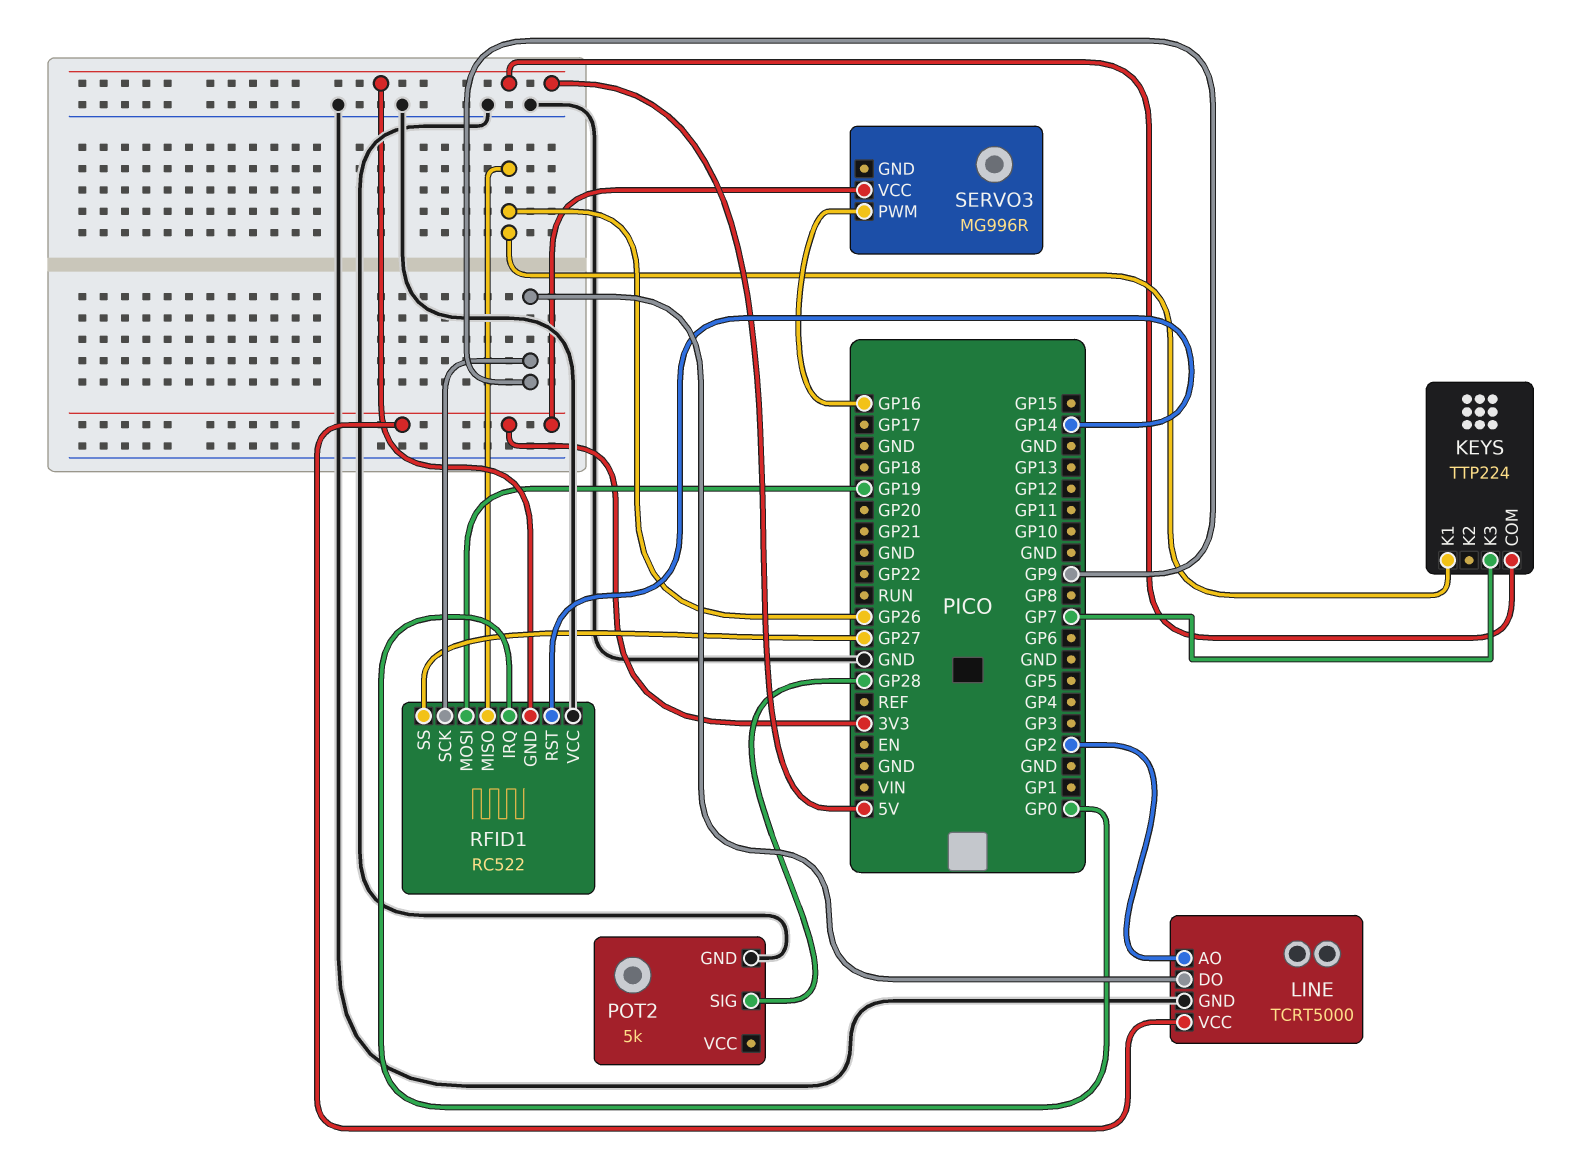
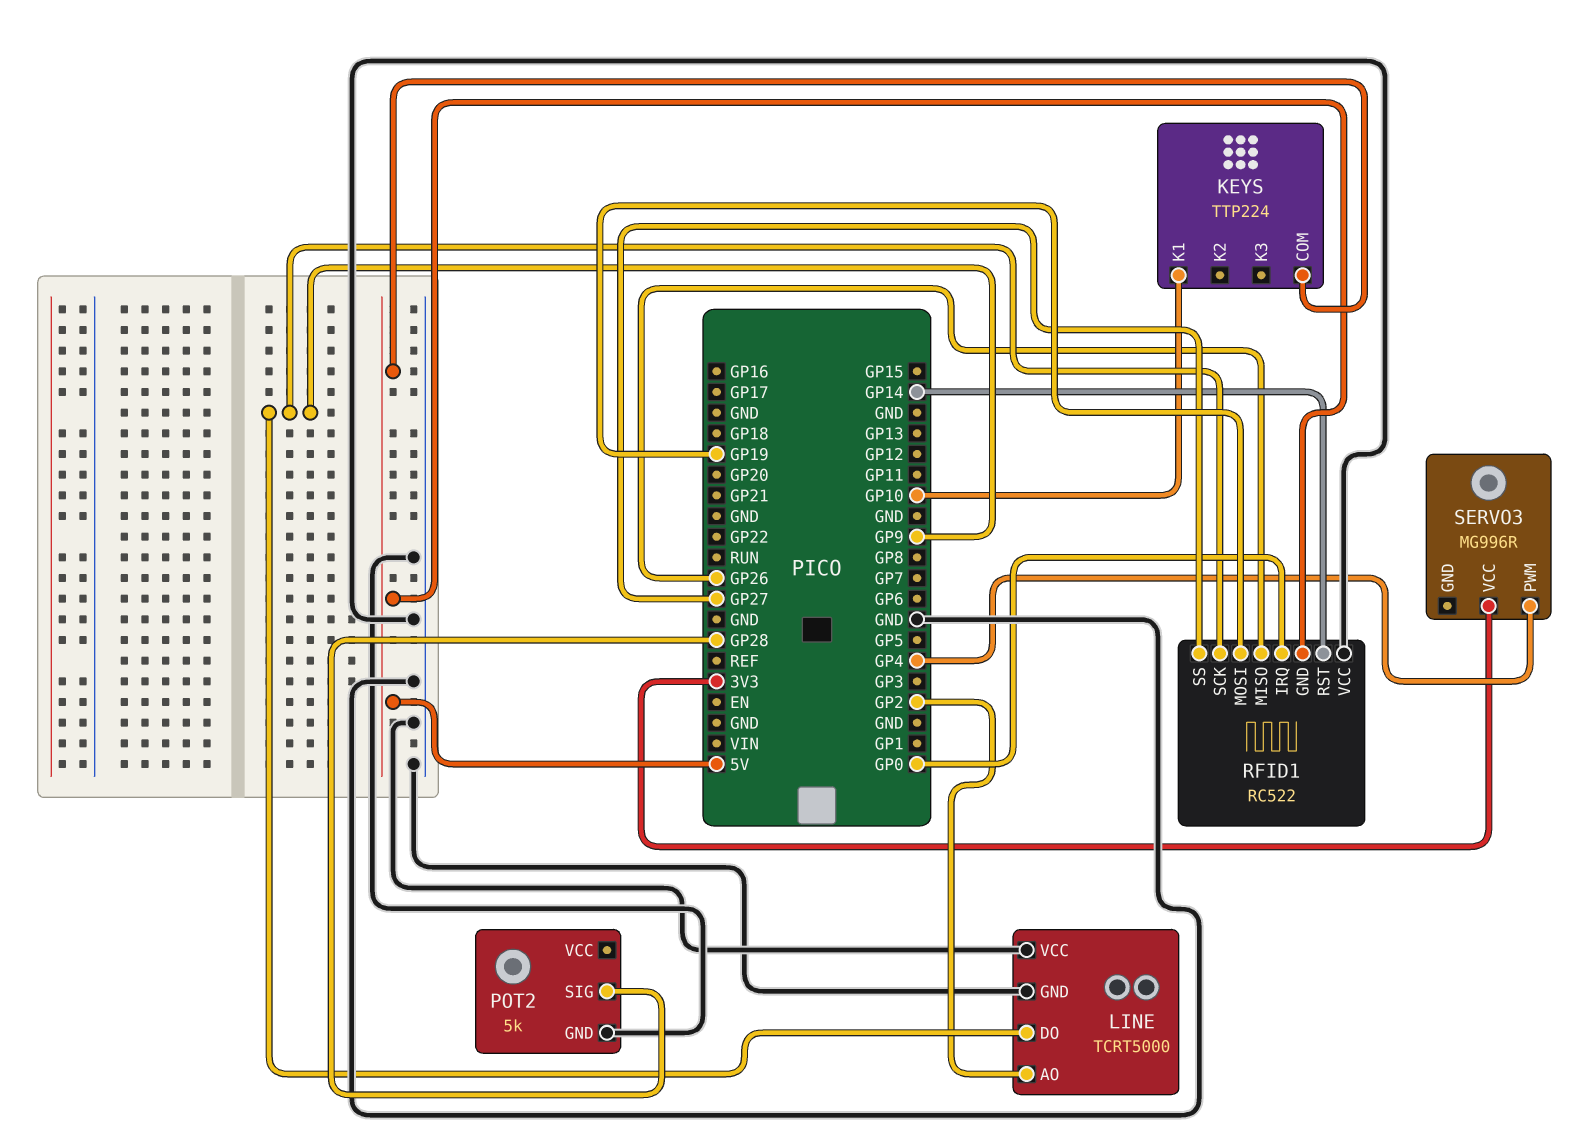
KEYS pin K1: GP26 -> GP10
KEYS pin K3: GP7 -> none
LINE pin VCC: 3V3 -> GND
SERVO3 pin PWM: GP16 -> GP4

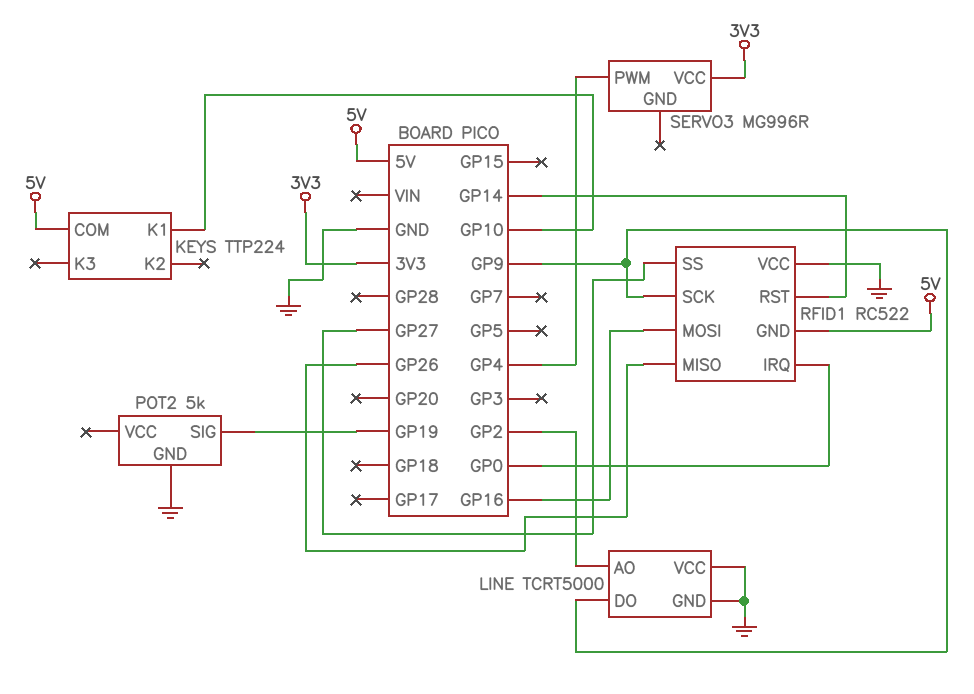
POT2 pin SIG: GP28 -> GP19
RFID1 pin MOSI: GP19 -> GP16

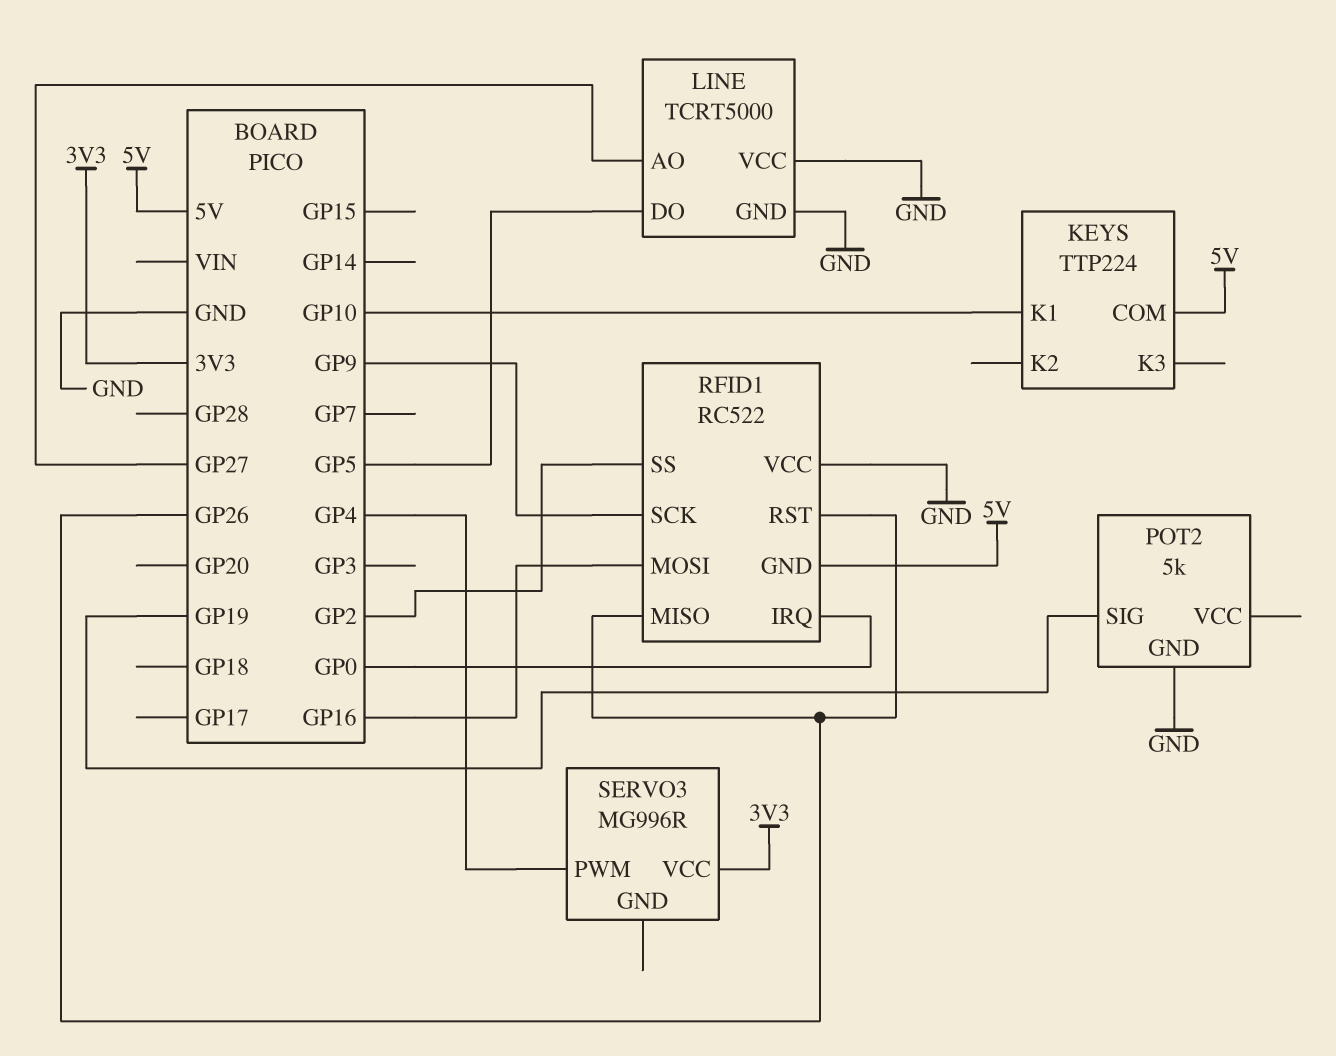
LINE pin AO: GP2 -> GP27
LINE pin DO: GP9 -> GP5
RFID1 pin RST: GP14 -> GP26
RFID1 pin SS: GP27 -> GP2

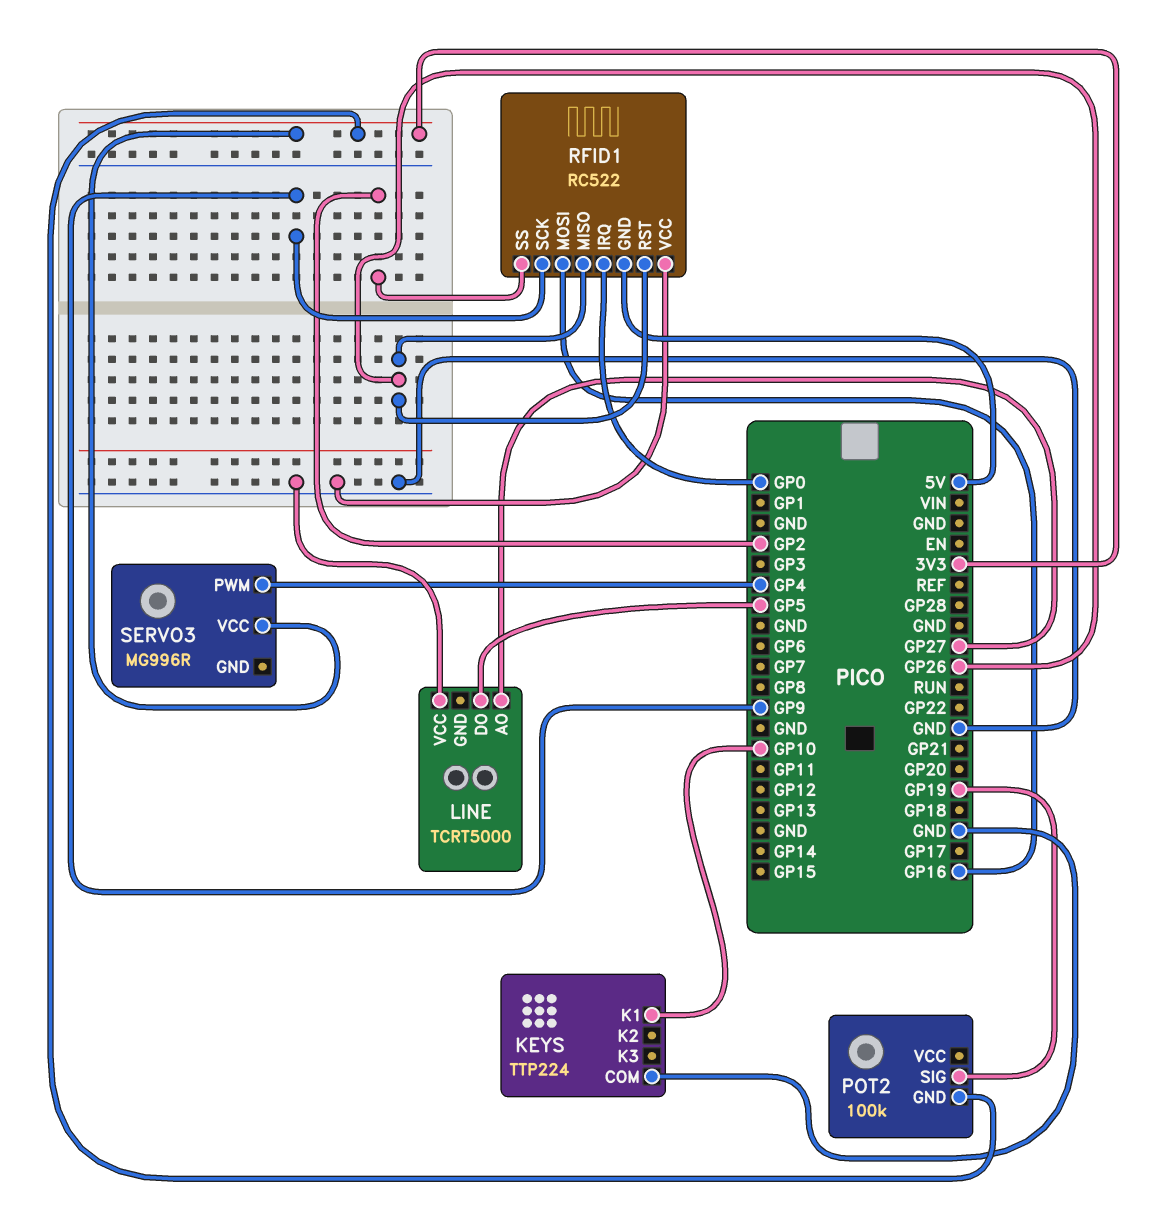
KEYS pin COM: 5V -> GND
LINE pin GND: GND -> none
POT2: 5k -> 100k
POT2 pin GND: GND -> 3V3

